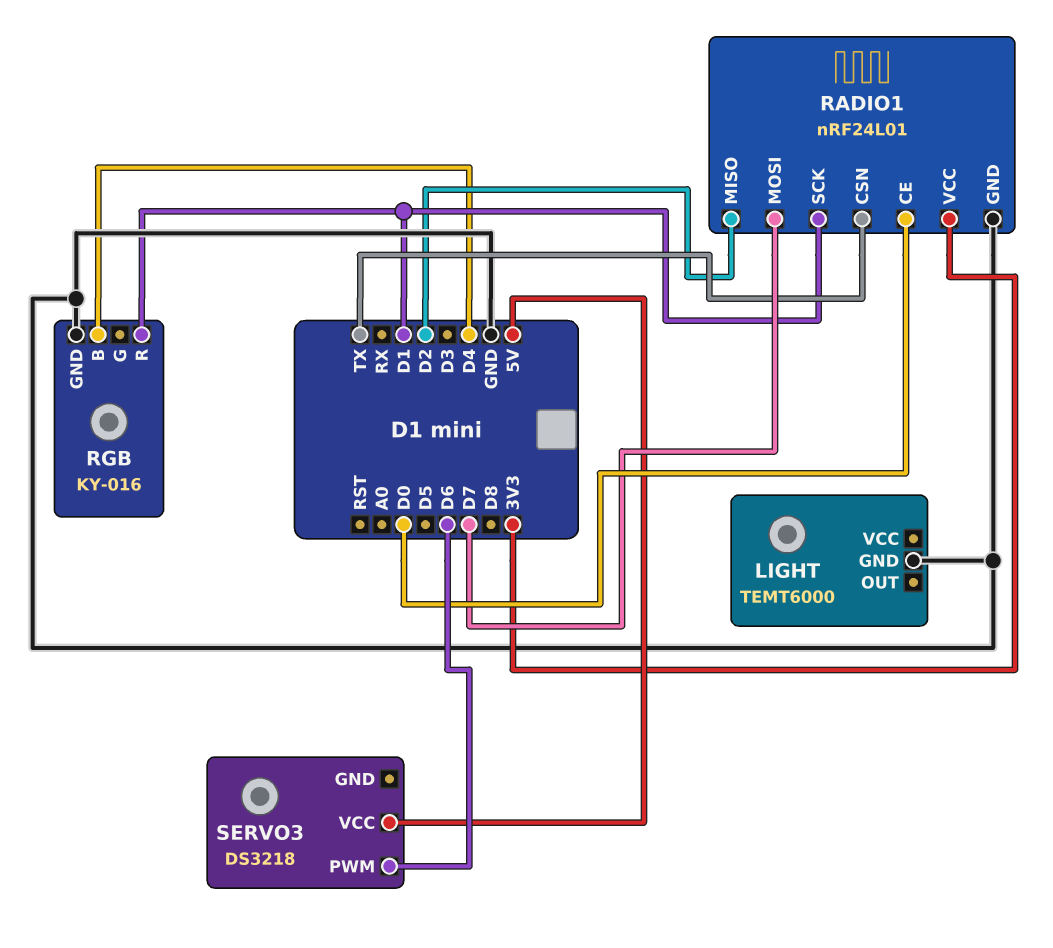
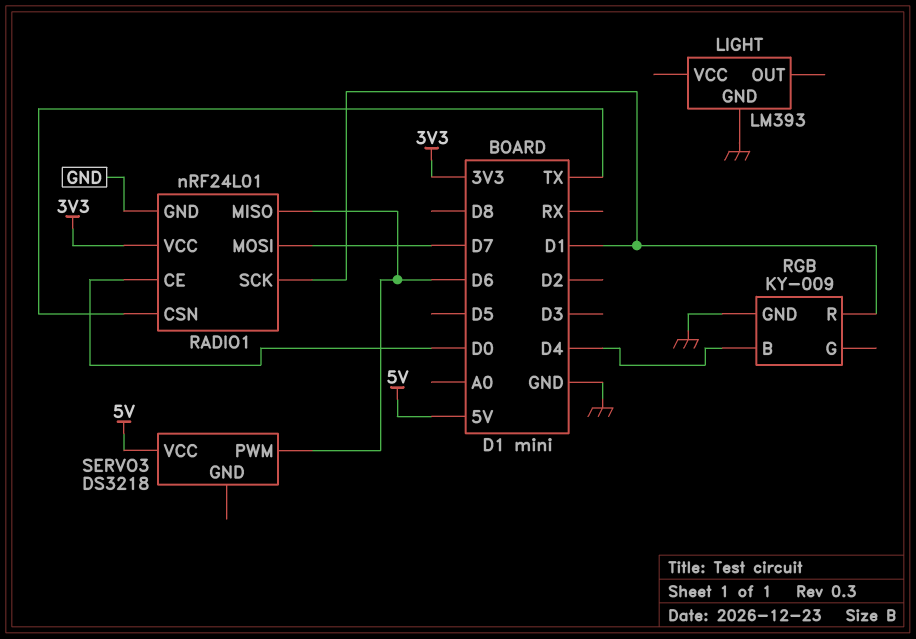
LIGHT: TEMT6000 -> LM393
RADIO1 pin MISO: D2 -> D6
RGB: KY-016 -> KY-009

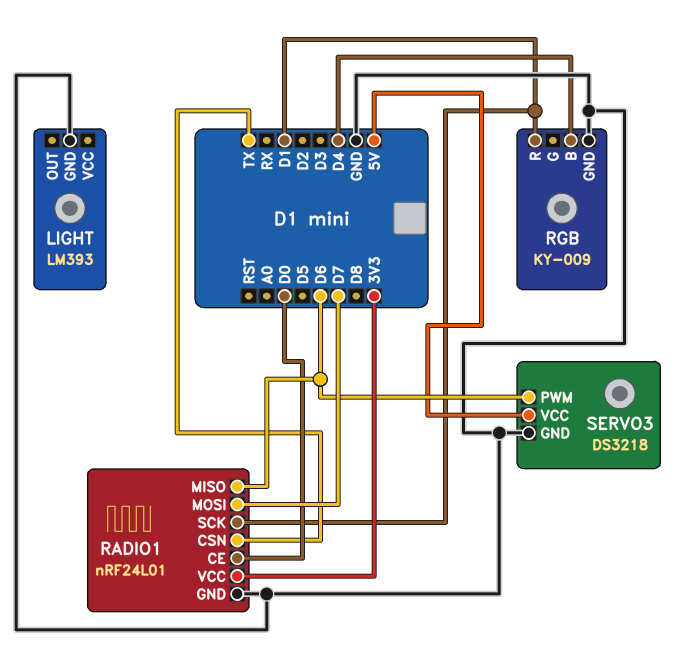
SERVO3 pin GND: none -> GND

